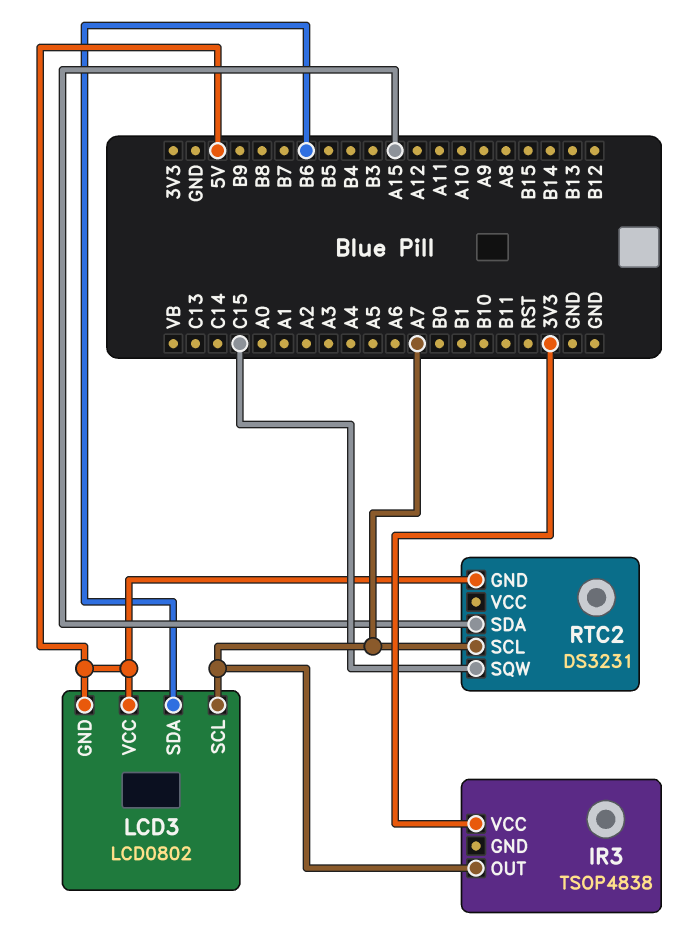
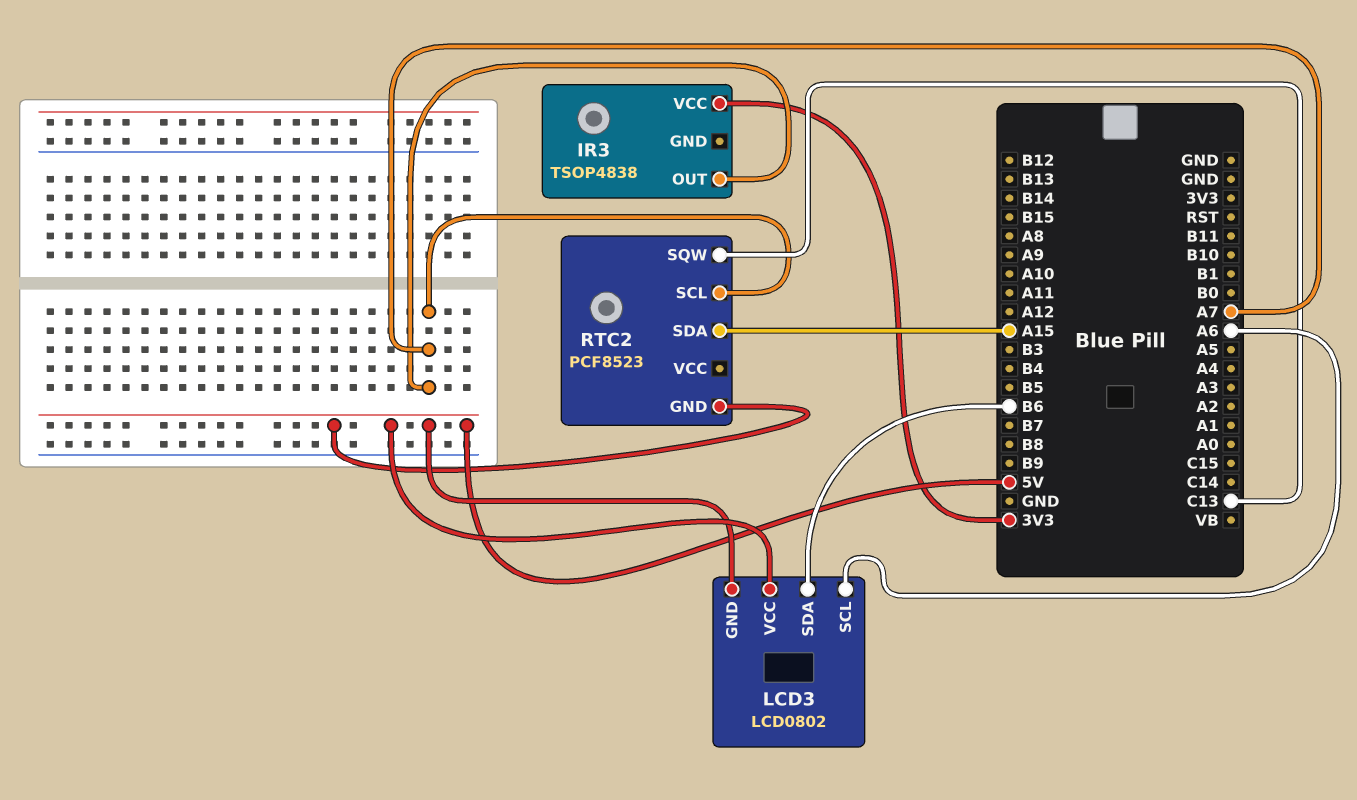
LCD3 pin SCL: A7 -> A6
RTC2: DS3231 -> PCF8523
RTC2 pin SQW: C15 -> C13

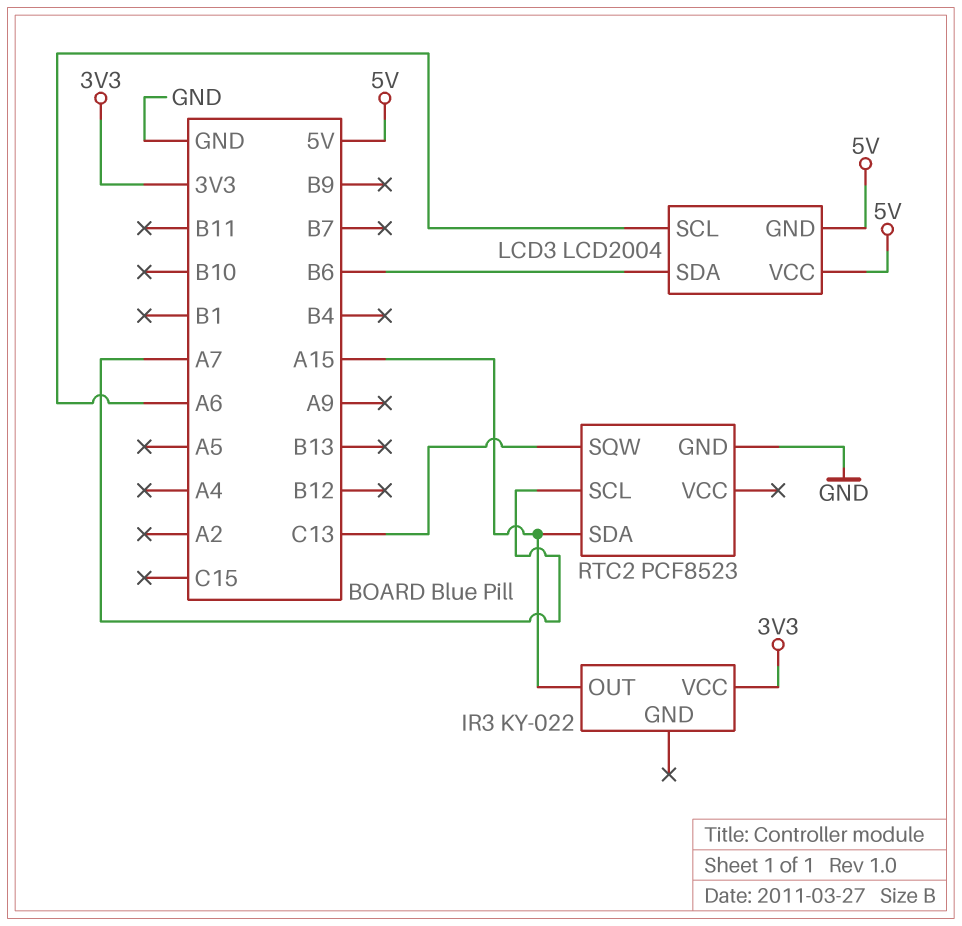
IR3: TSOP4838 -> KY-022
IR3 pin OUT: A7 -> A15
LCD3: LCD0802 -> LCD2004
RTC2 pin GND: 5V -> GND

